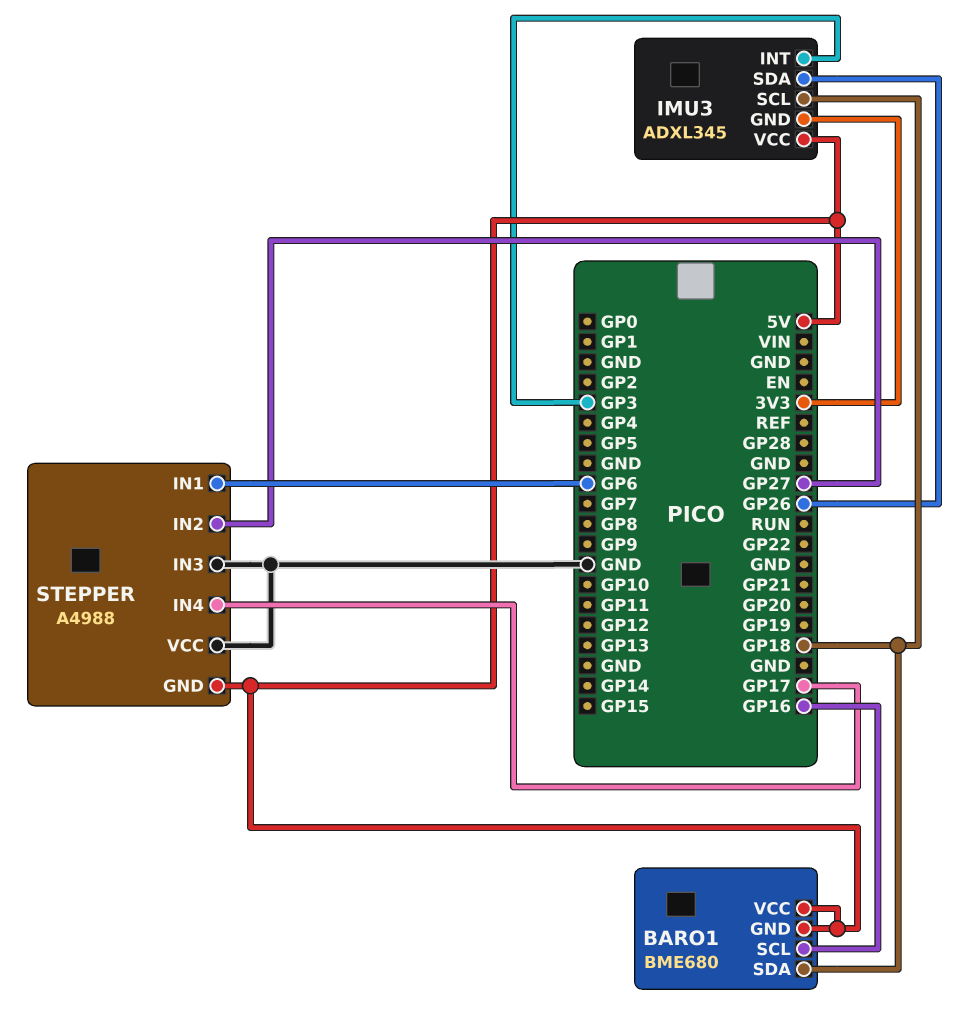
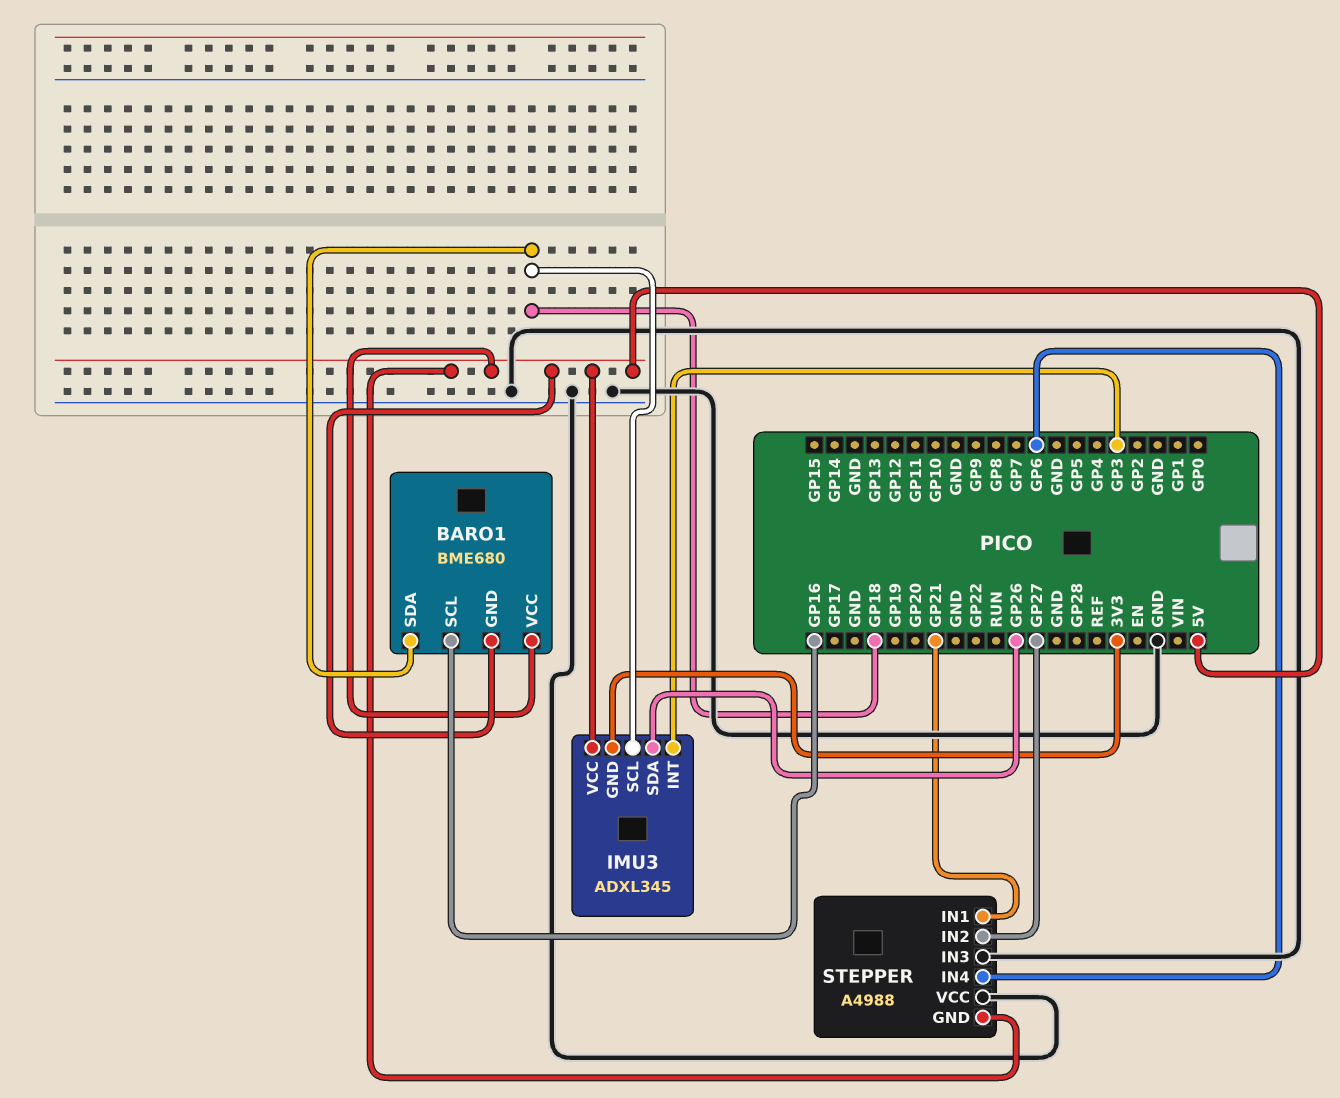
STEPPER pin IN1: GP6 -> GP21
STEPPER pin IN4: GP17 -> GP6

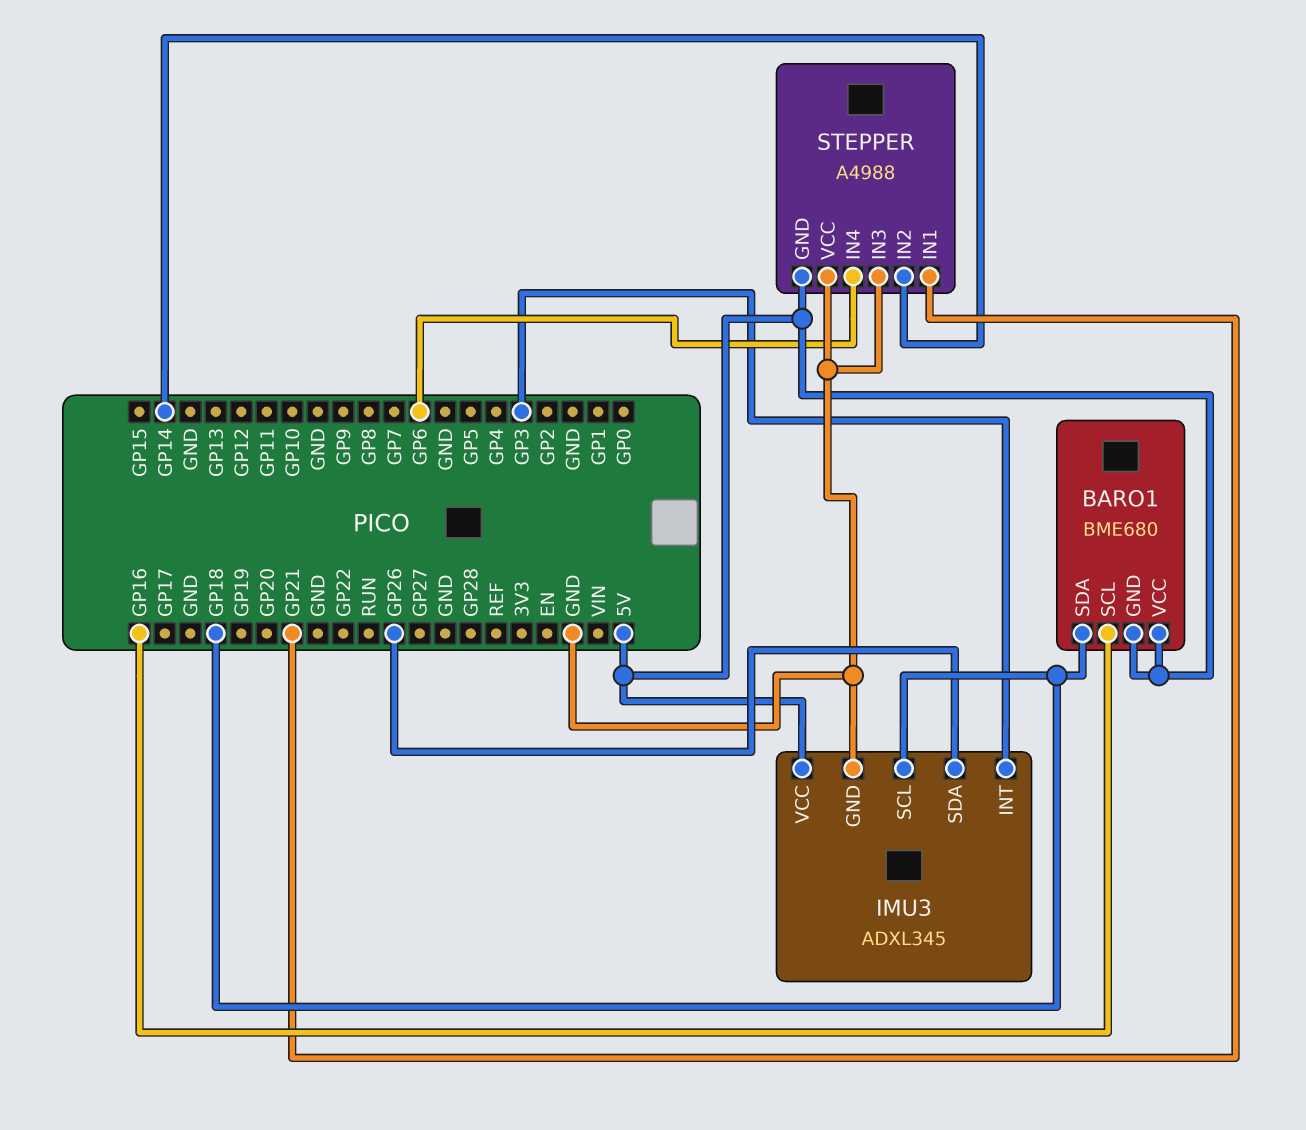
IMU3 pin GND: 3V3 -> GND
STEPPER pin IN2: GP27 -> GP14

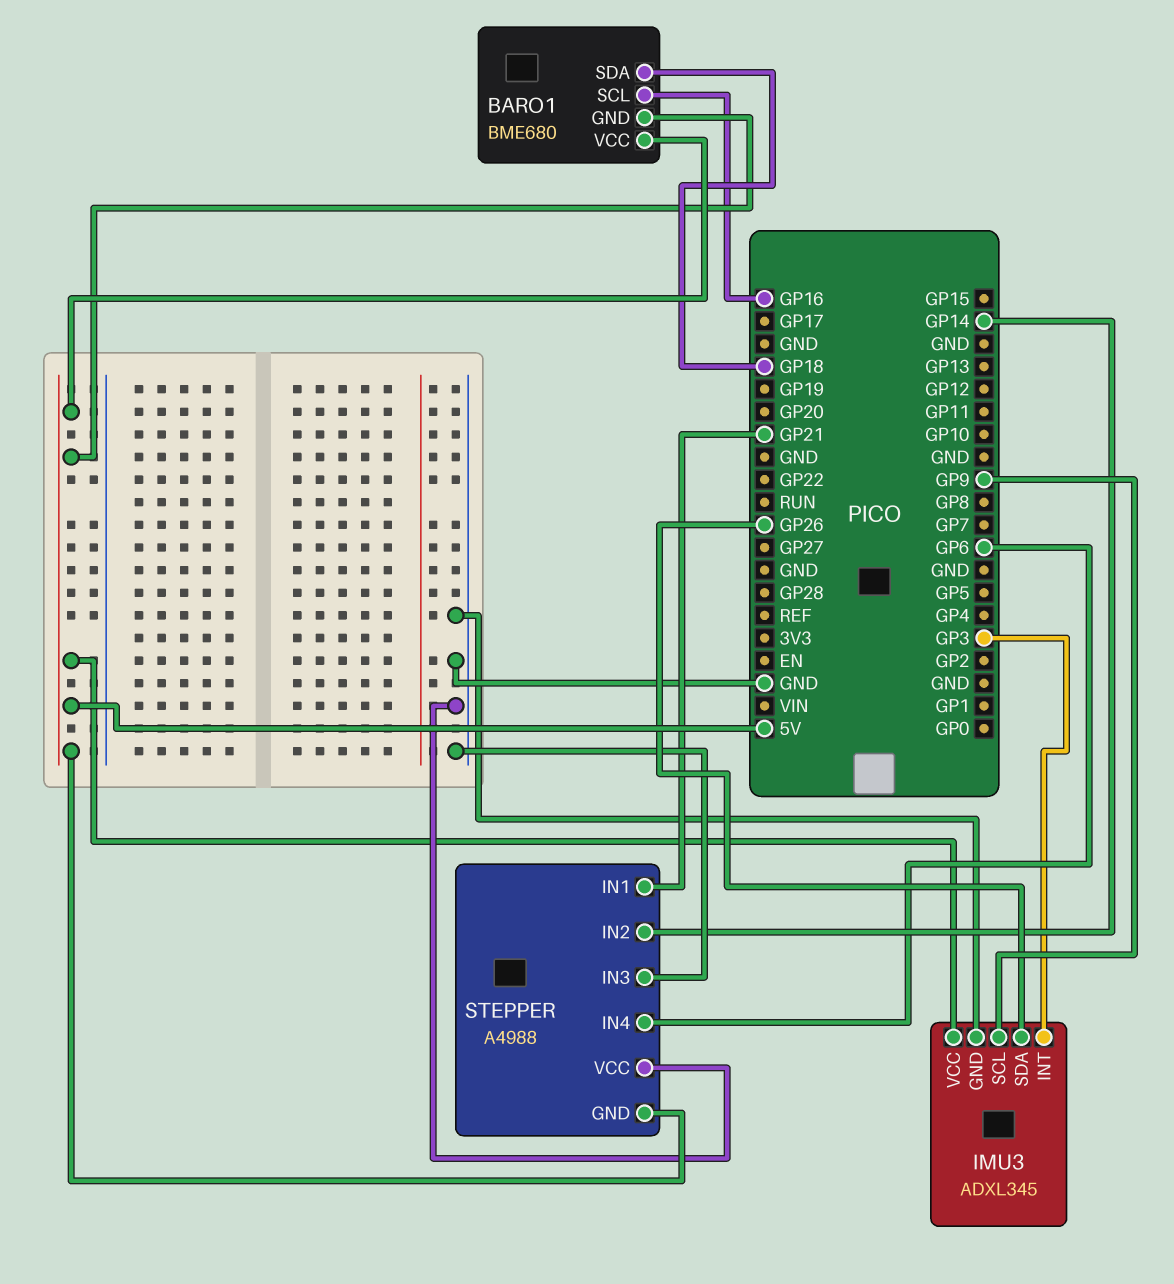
IMU3 pin SCL: GP18 -> GP9

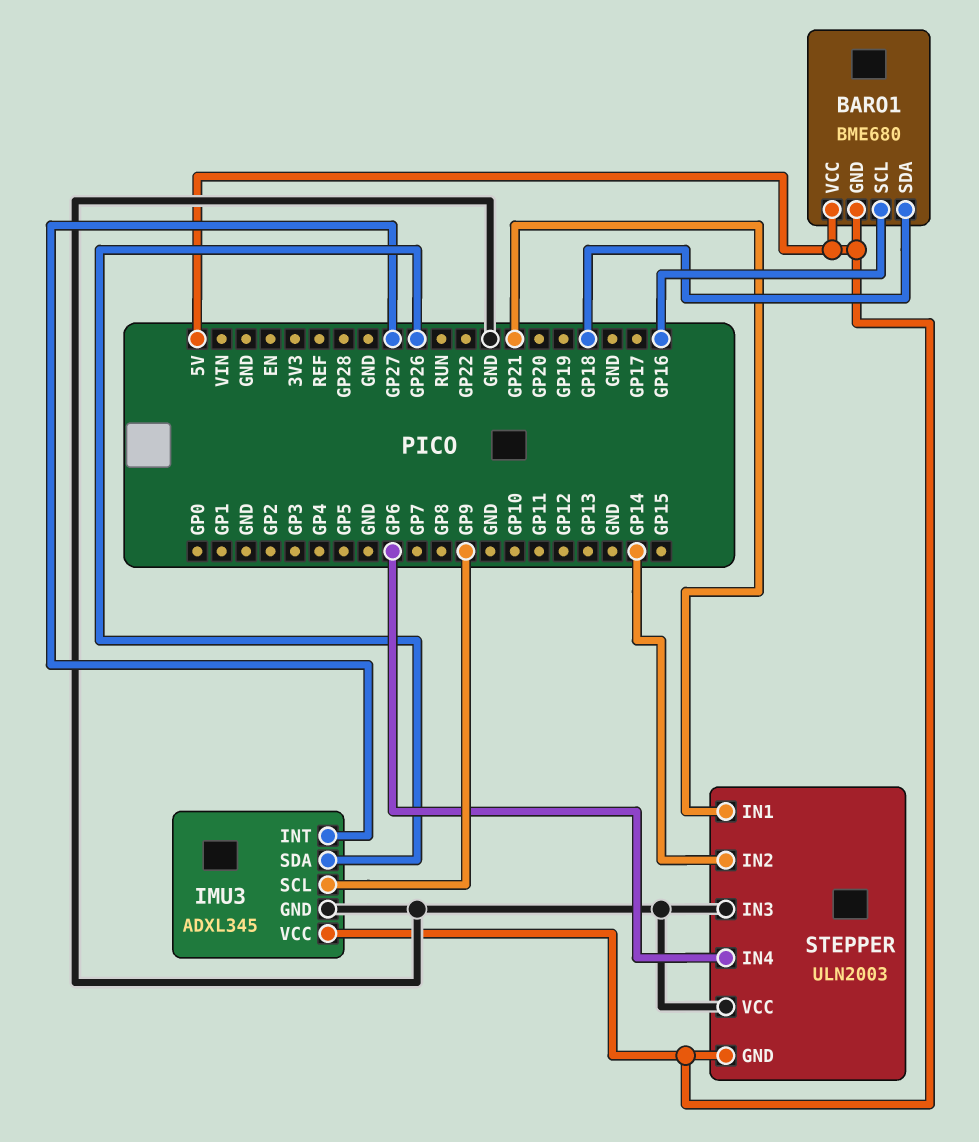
IMU3 pin INT: GP3 -> GP27
STEPPER: A4988 -> ULN2003

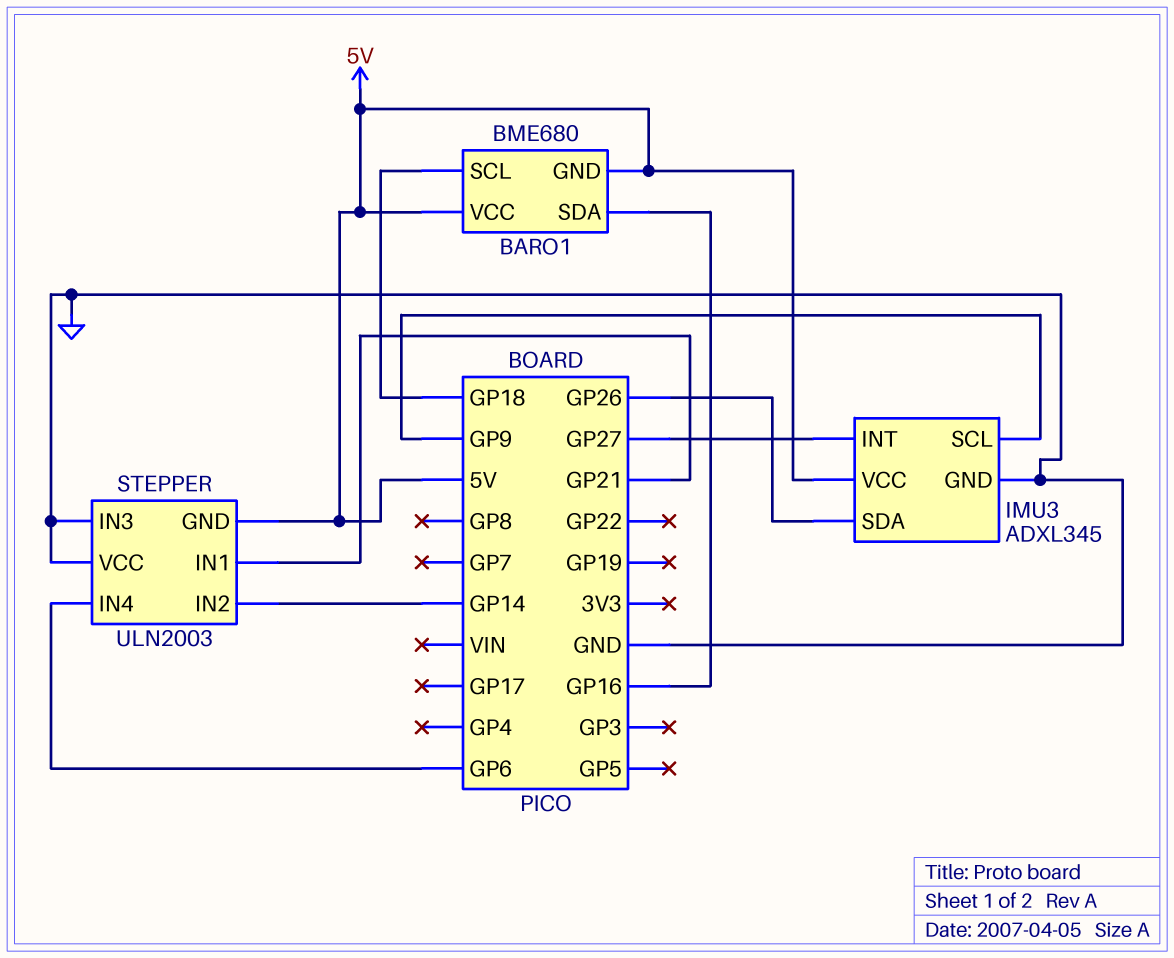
BARO1 pin SCL: GP16 -> GP18
BARO1 pin SDA: GP18 -> GP16

